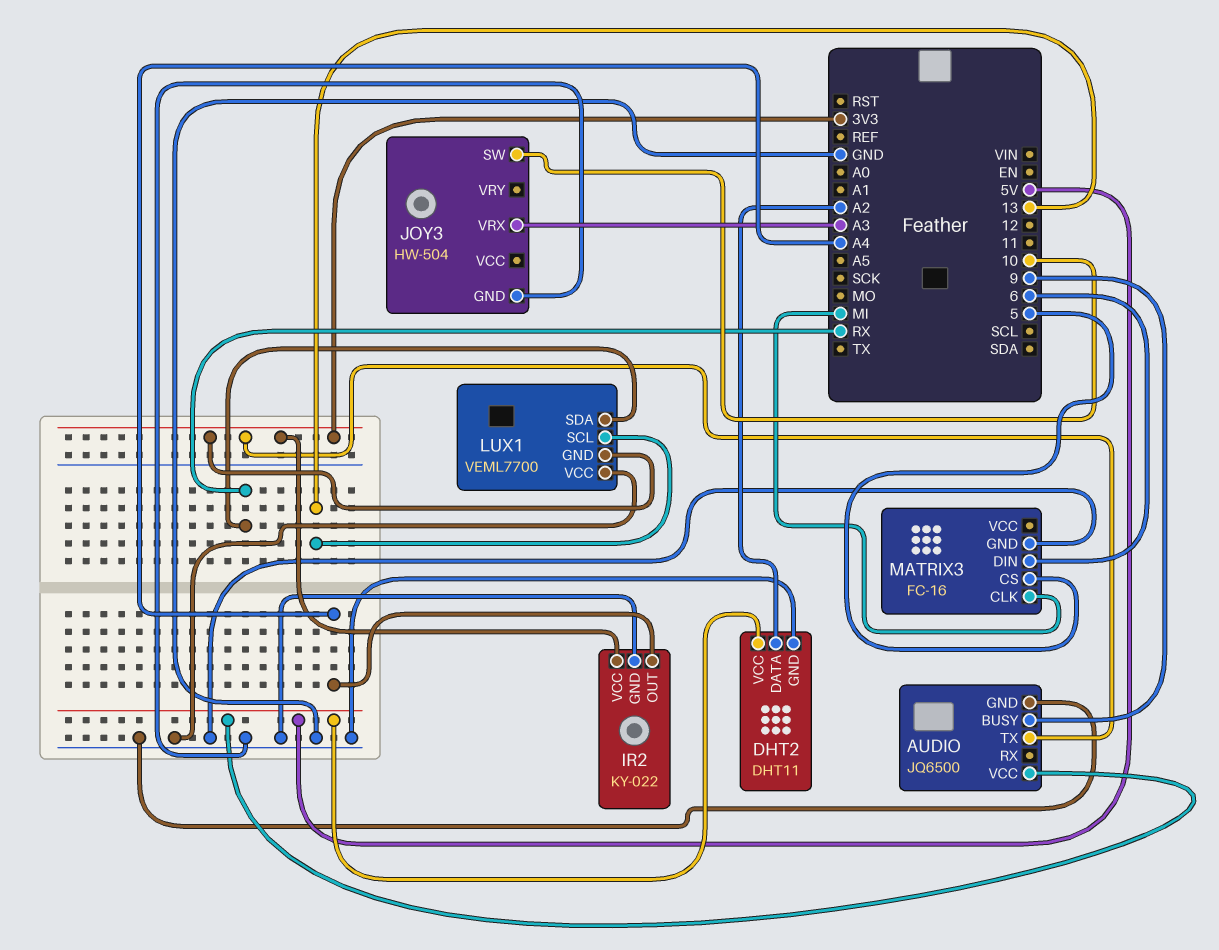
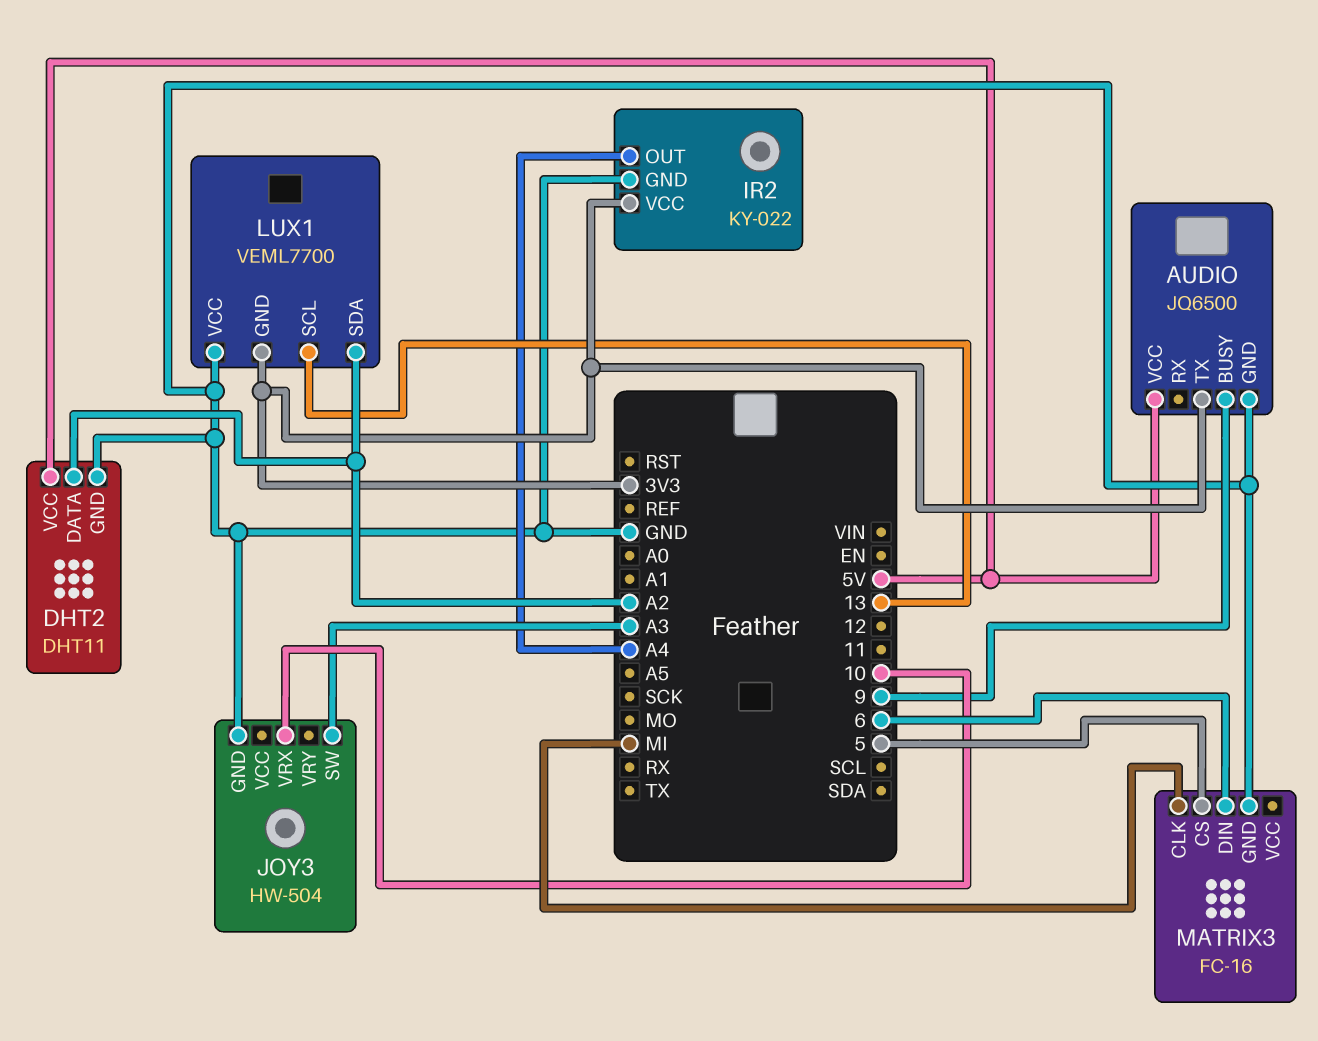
JOY3 pin SW: 10 -> A3
JOY3 pin VRX: A3 -> 10
LUX1 pin SDA: RX -> A2

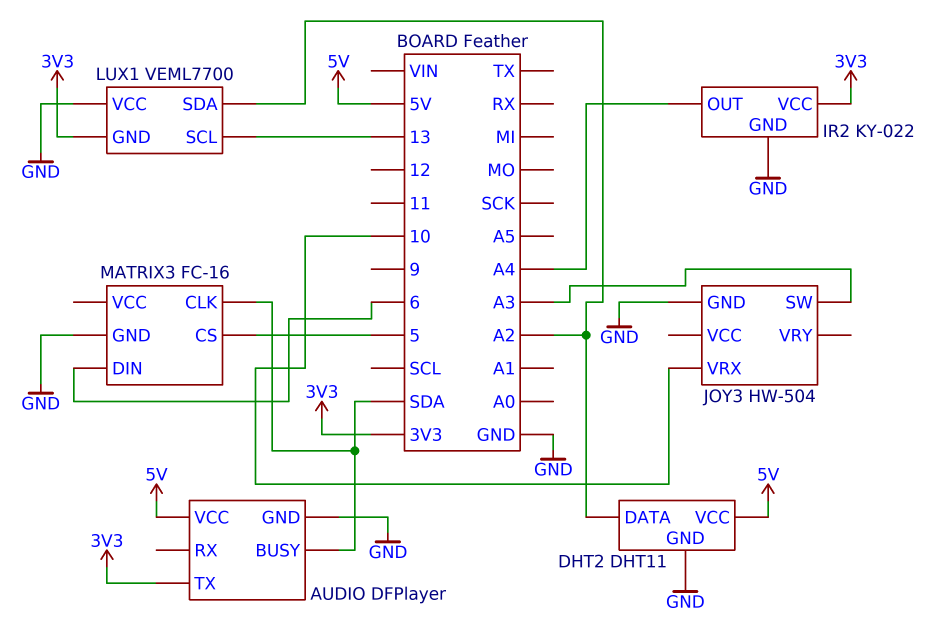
AUDIO: JQ6500 -> DFPlayer
AUDIO pin BUSY: 9 -> SDA
MATRIX3 pin CLK: MI -> SDA

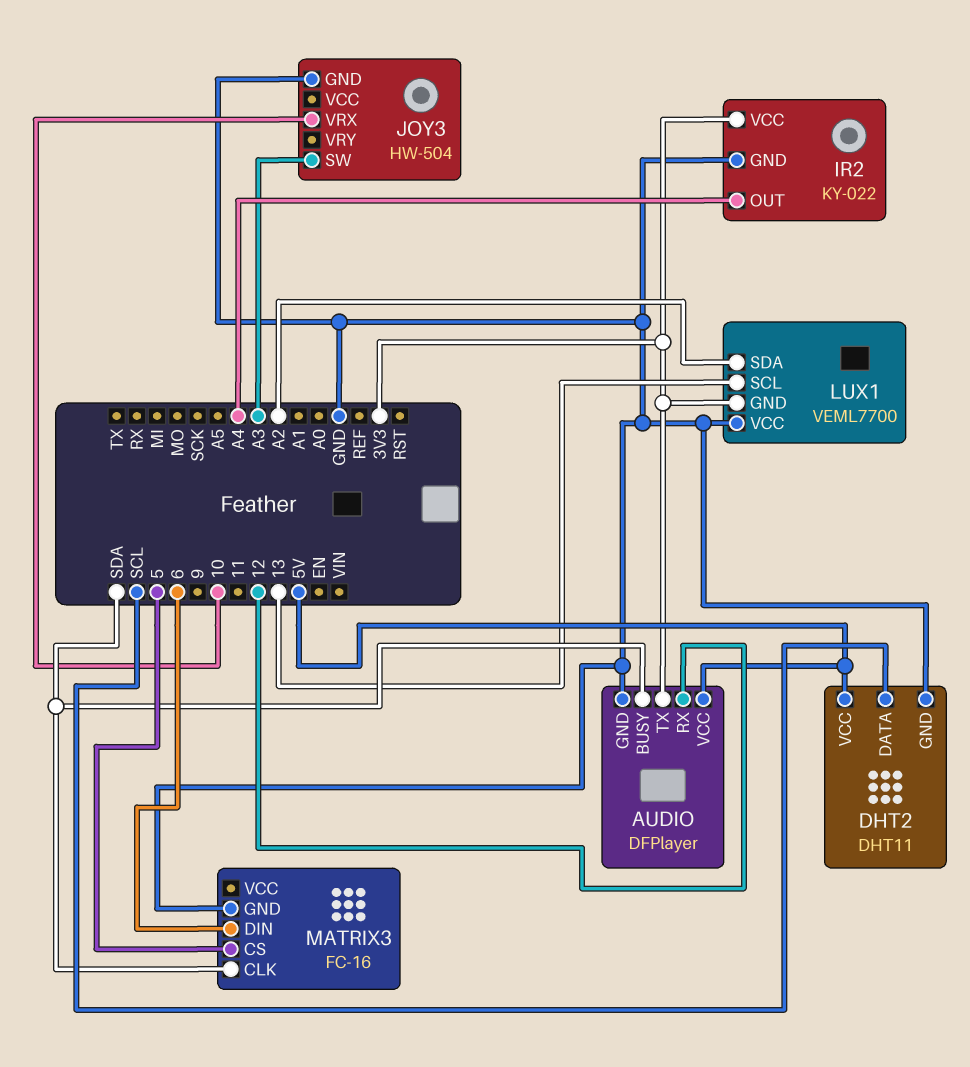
AUDIO pin RX: none -> 12
DHT2 pin DATA: A2 -> SCL

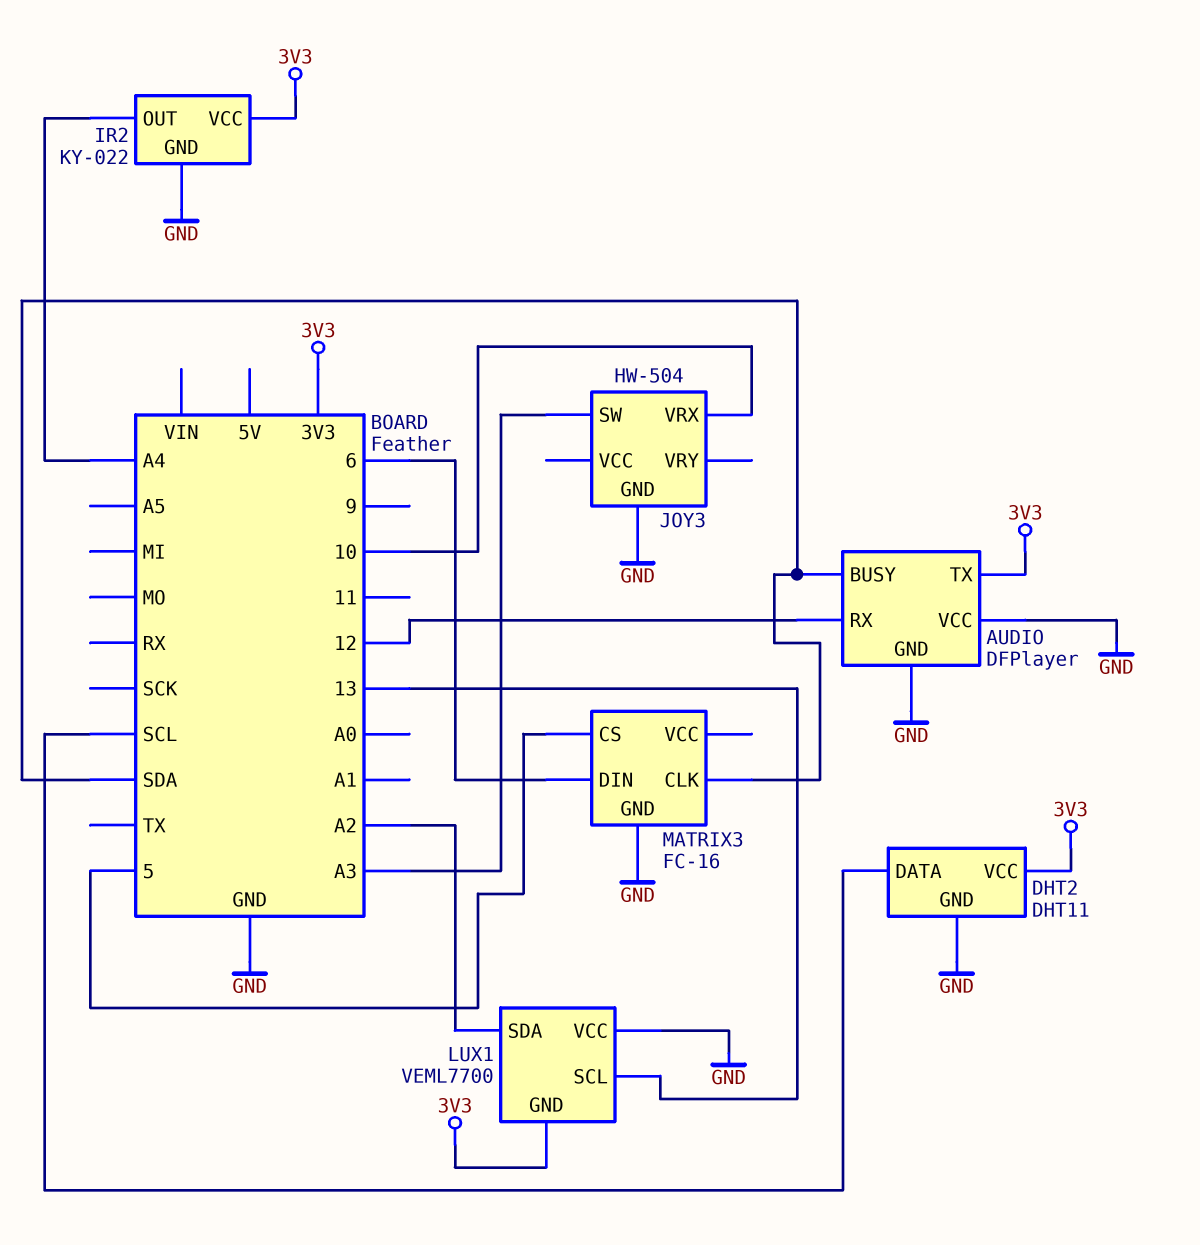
AUDIO pin VCC: 5V -> GND
DHT2 pin VCC: 5V -> 3V3

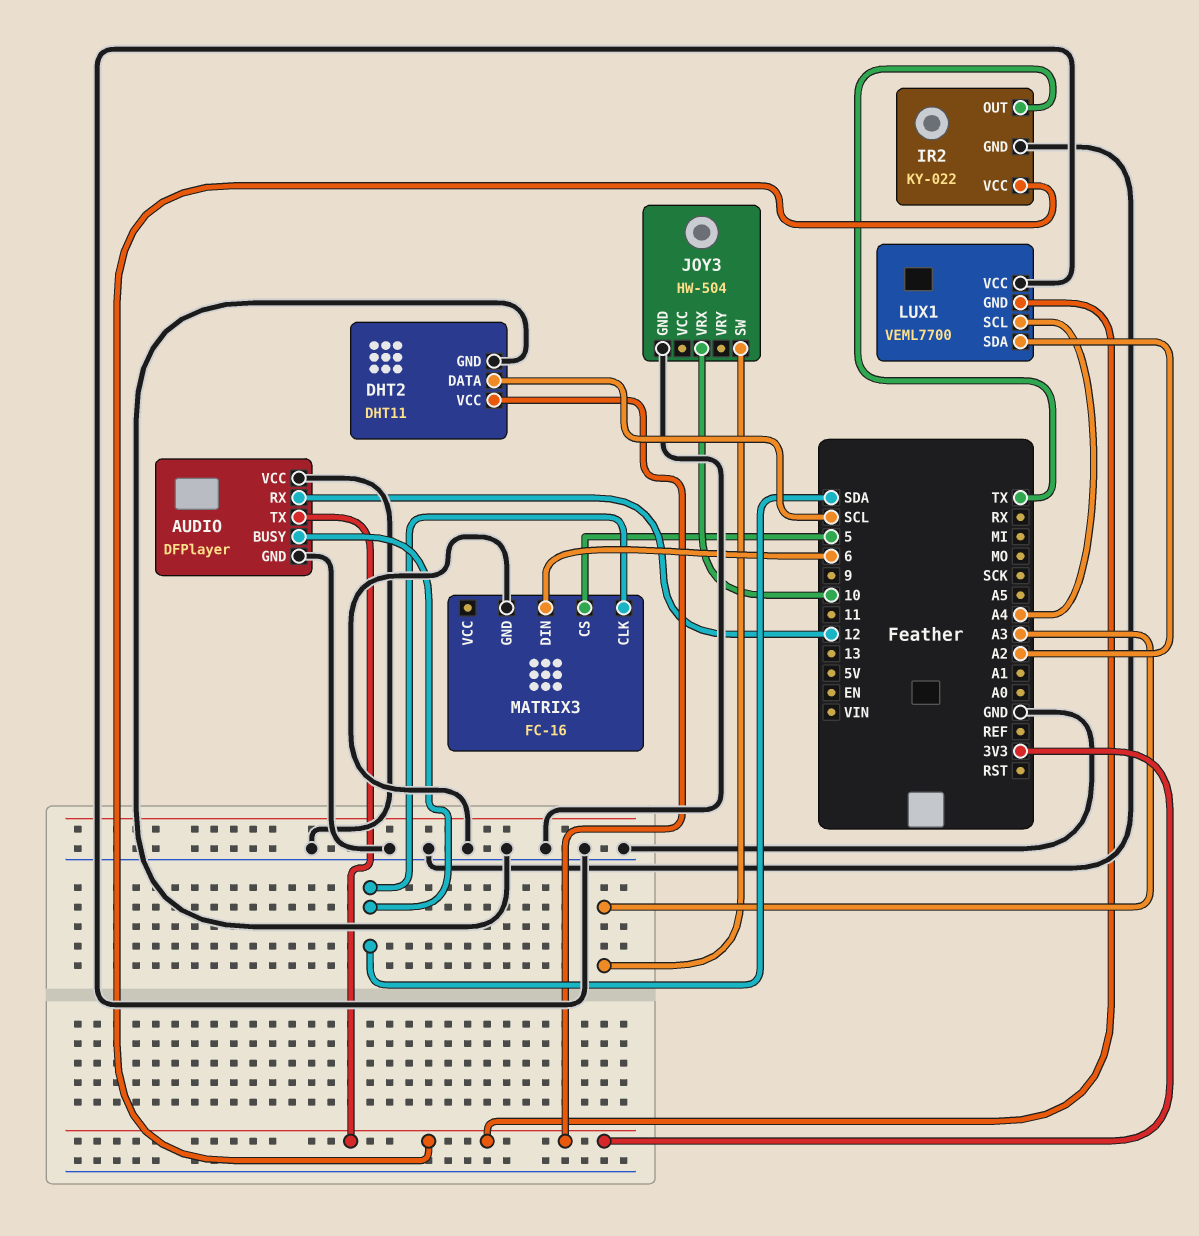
IR2 pin OUT: A4 -> TX
LUX1 pin SCL: 13 -> A4

